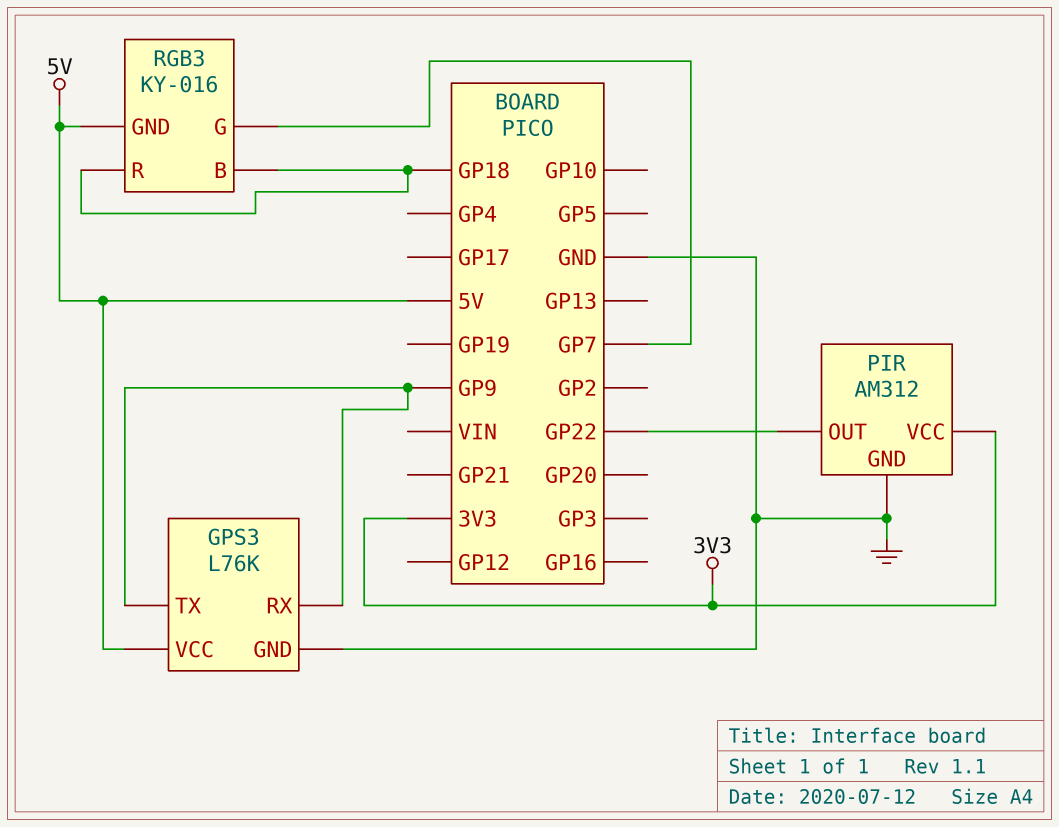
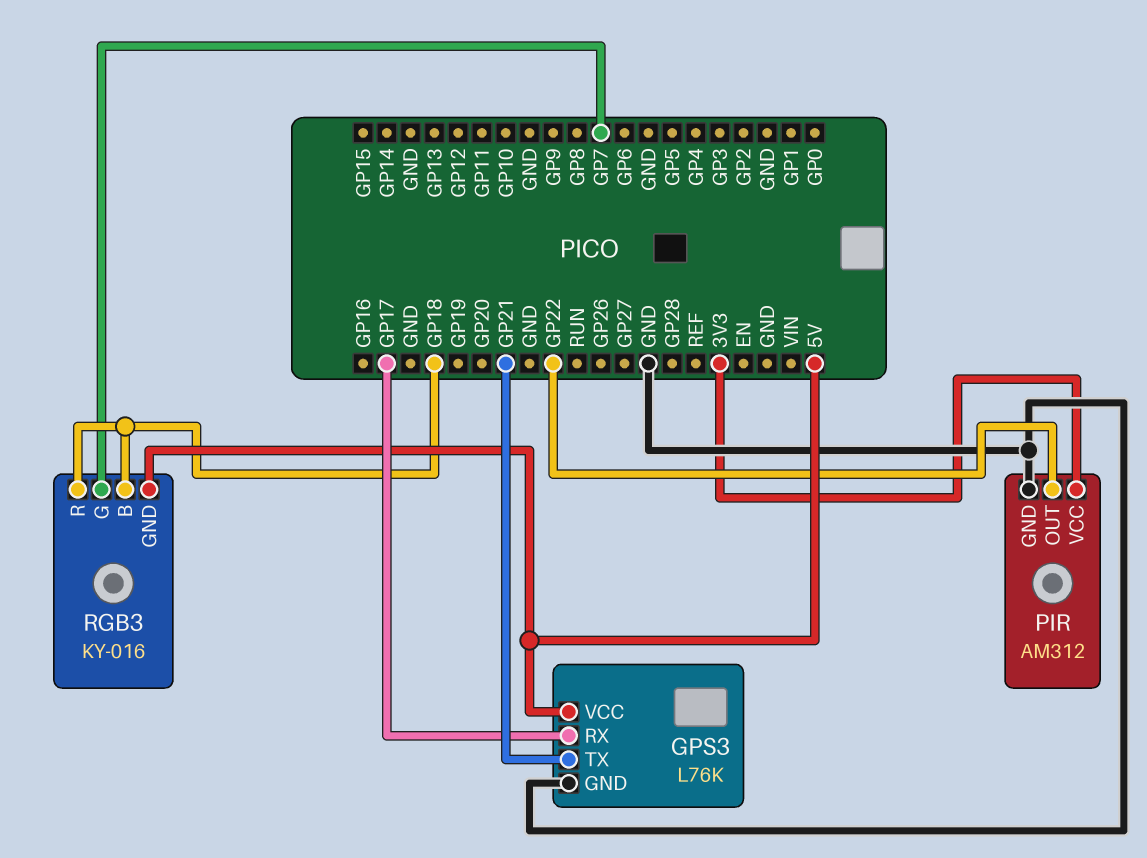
GPS3 pin RX: GP9 -> GP17
GPS3 pin TX: GP9 -> GP21

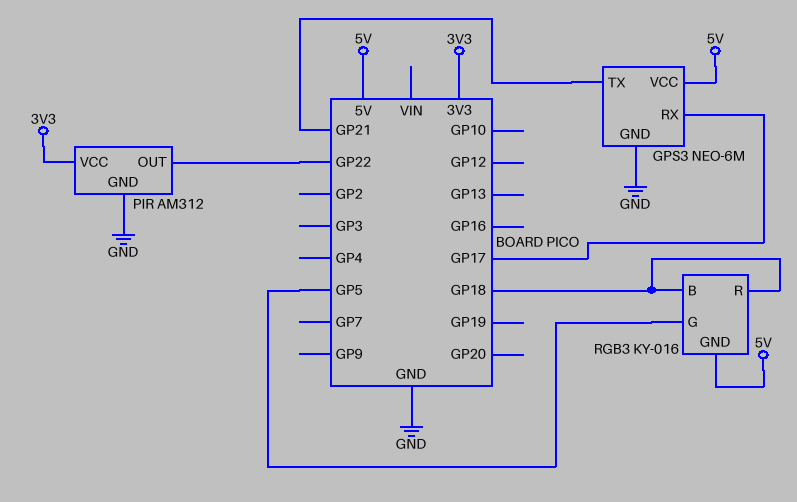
GPS3: L76K -> NEO-6M
RGB3 pin G: GP7 -> GP5

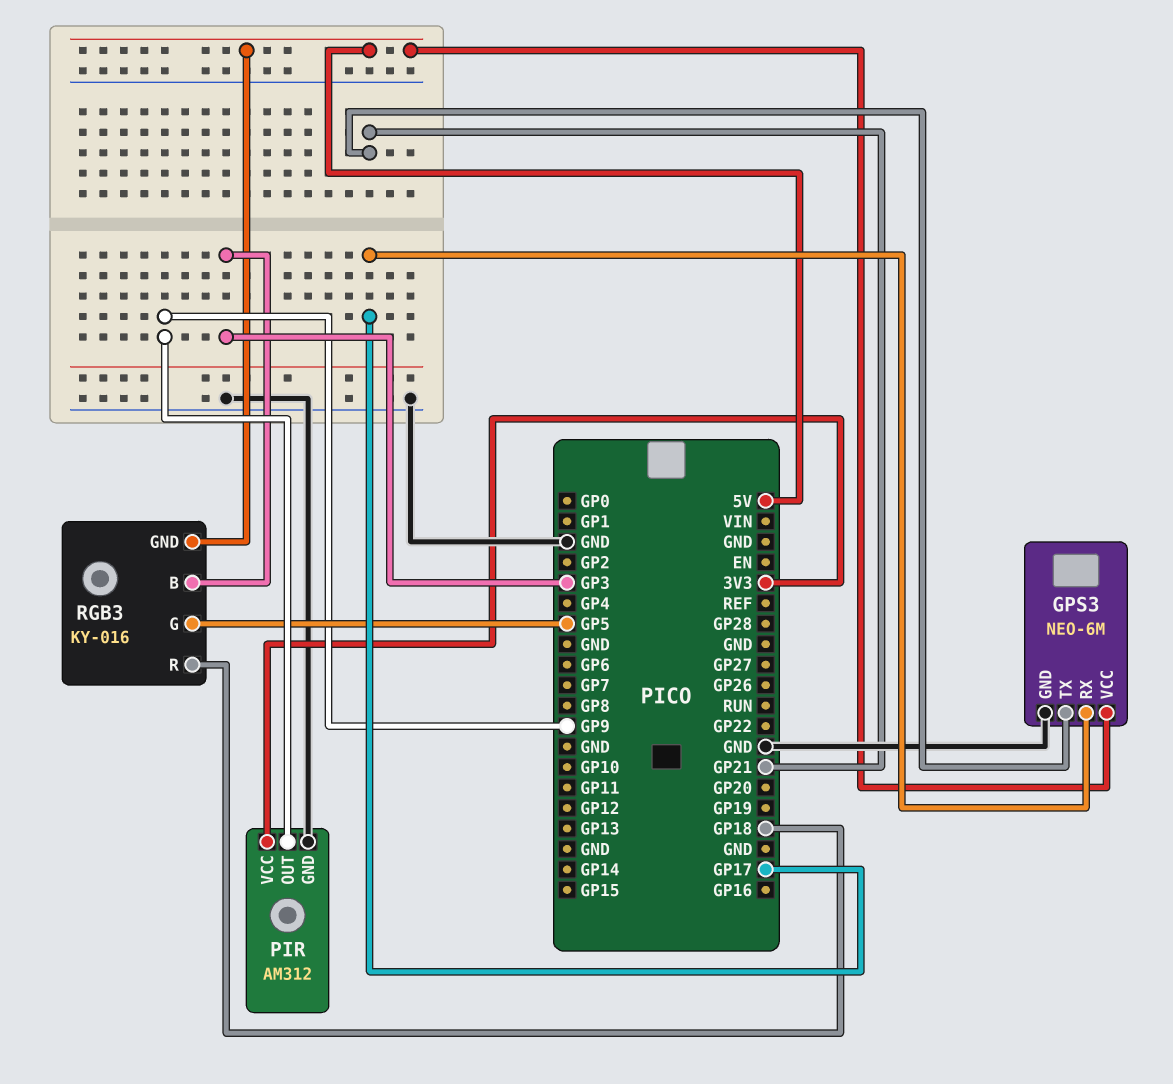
PIR pin OUT: GP22 -> GP9
RGB3 pin B: GP18 -> GP3

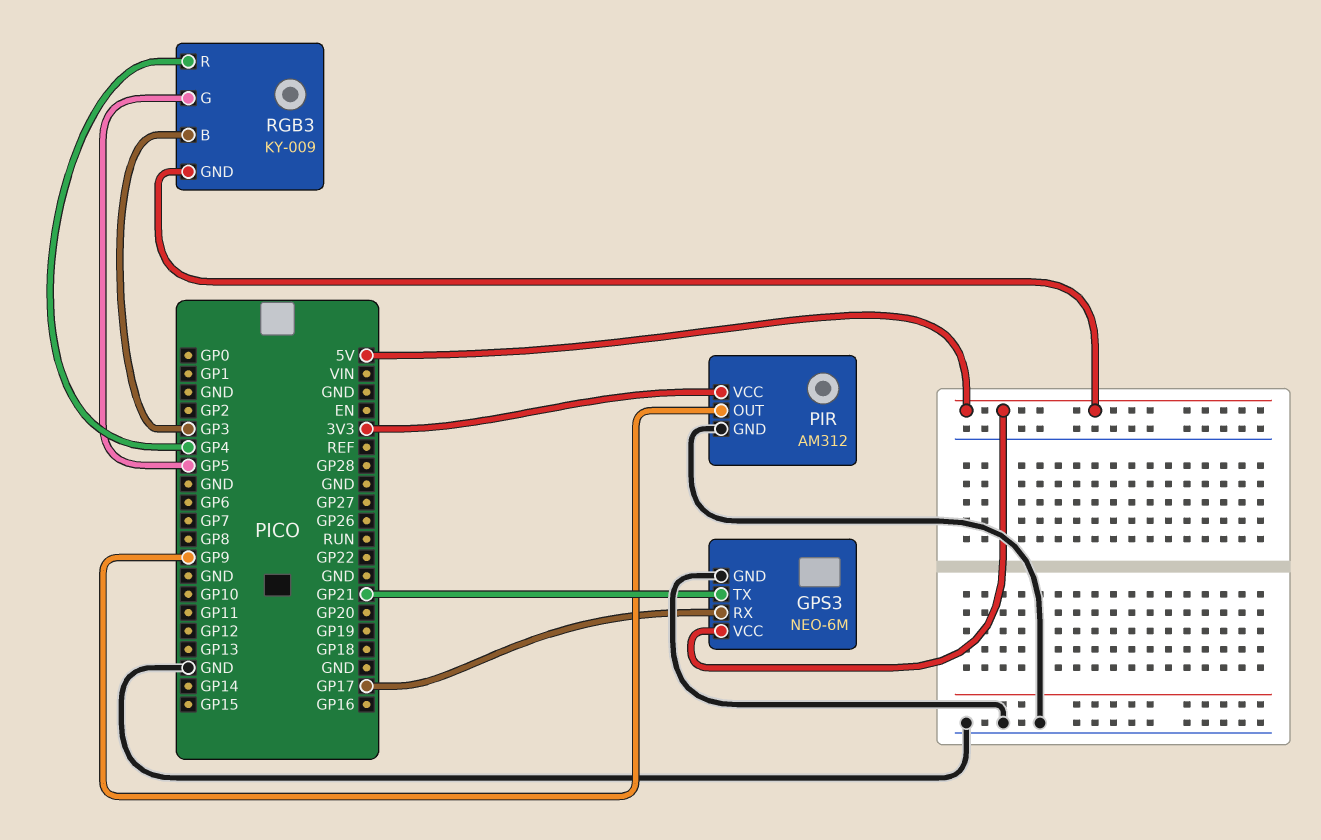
RGB3: KY-016 -> KY-009
RGB3 pin R: GP18 -> GP4

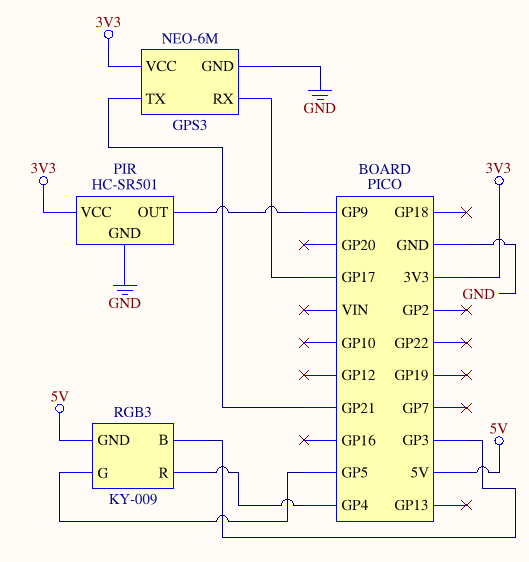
GPS3 pin VCC: 5V -> 3V3
PIR: AM312 -> HC-SR501

